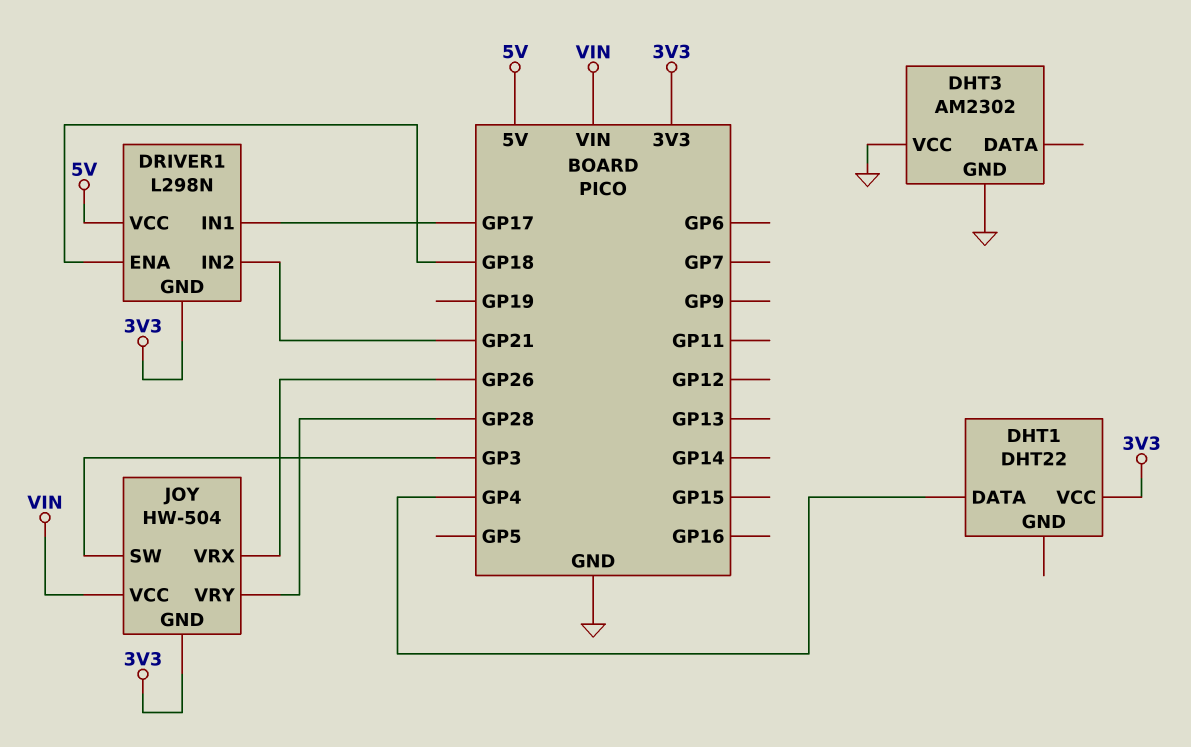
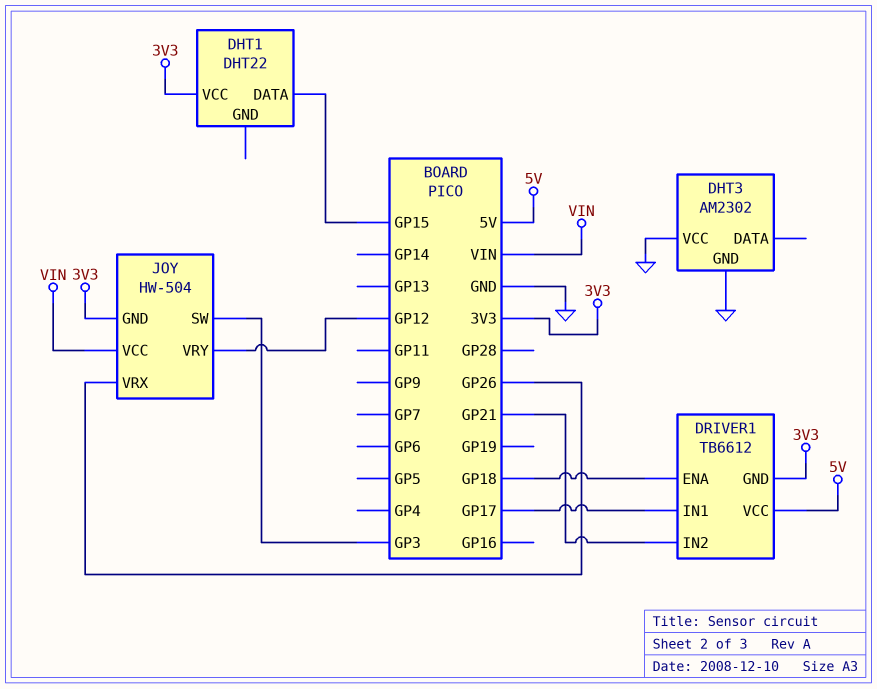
DHT1 pin DATA: GP4 -> GP15
DRIVER1: L298N -> TB6612
JOY pin VRY: GP28 -> GP12

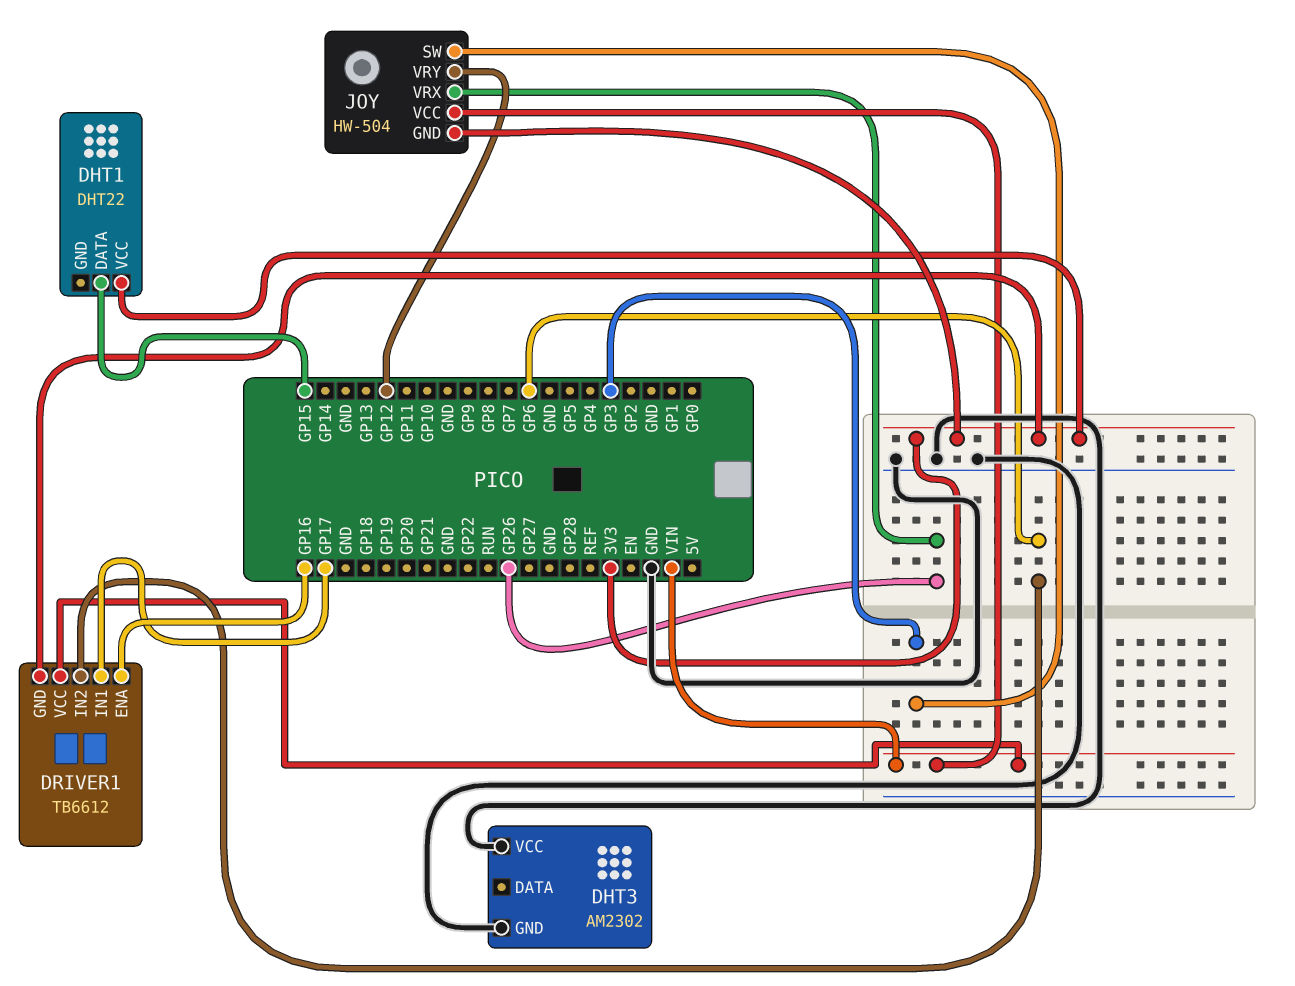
DRIVER1 pin ENA: GP18 -> GP16
DRIVER1 pin IN2: GP21 -> GP6
DRIVER1 pin VCC: 5V -> VIN

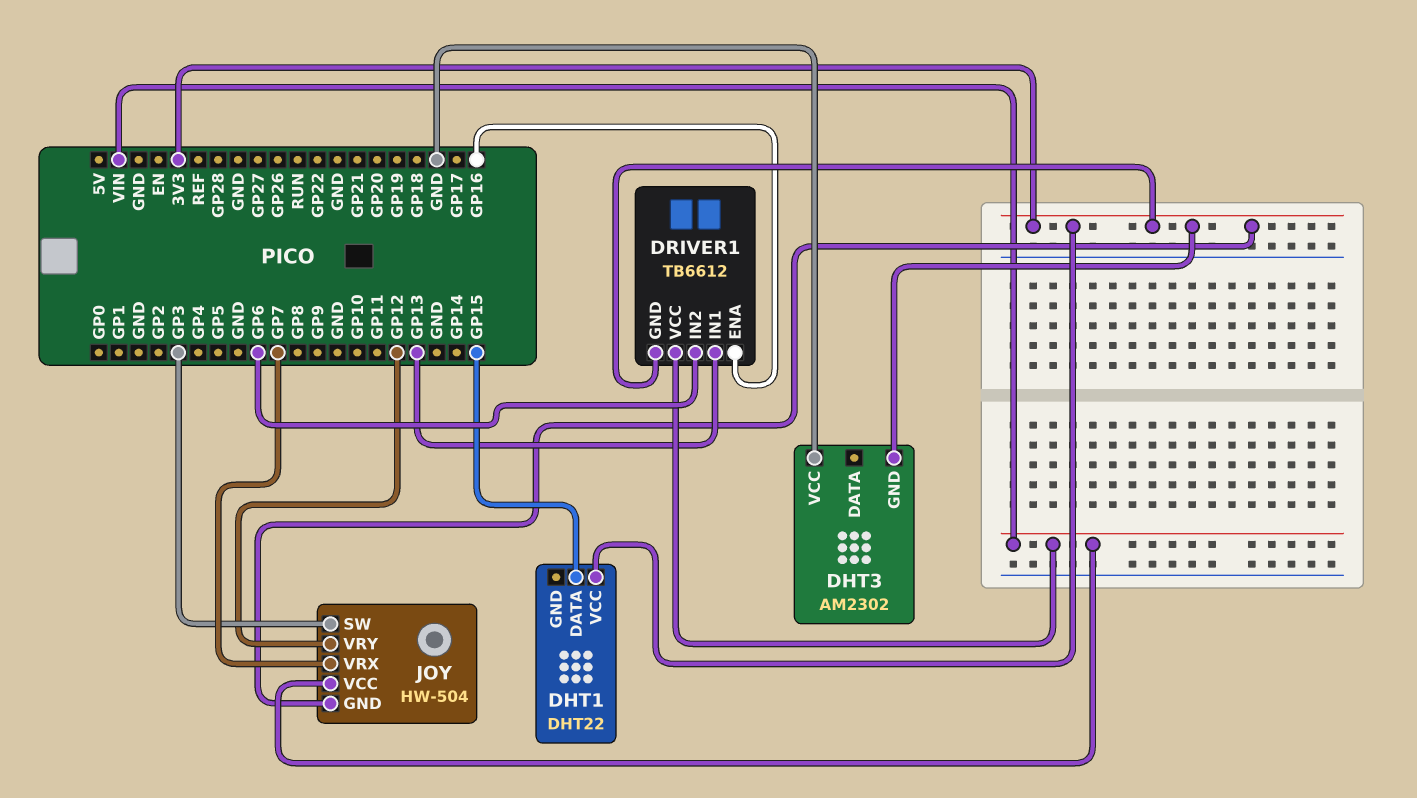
DHT3 pin GND: GND -> 3V3
DRIVER1 pin IN1: GP17 -> GP13
JOY pin VRX: GP26 -> GP7

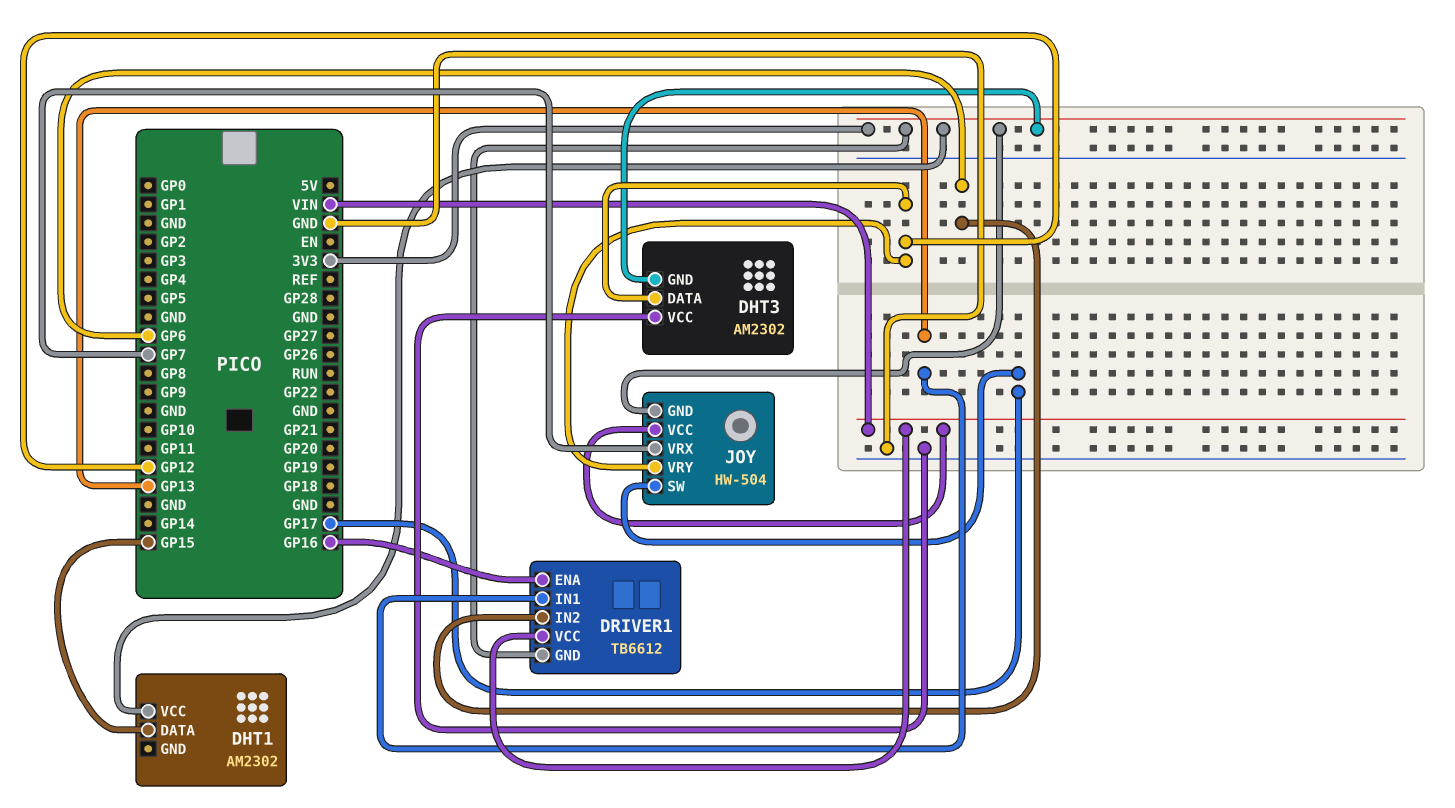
DHT1: DHT22 -> AM2302
DHT3 pin DATA: none -> GP12
JOY pin SW: GP3 -> GP17

